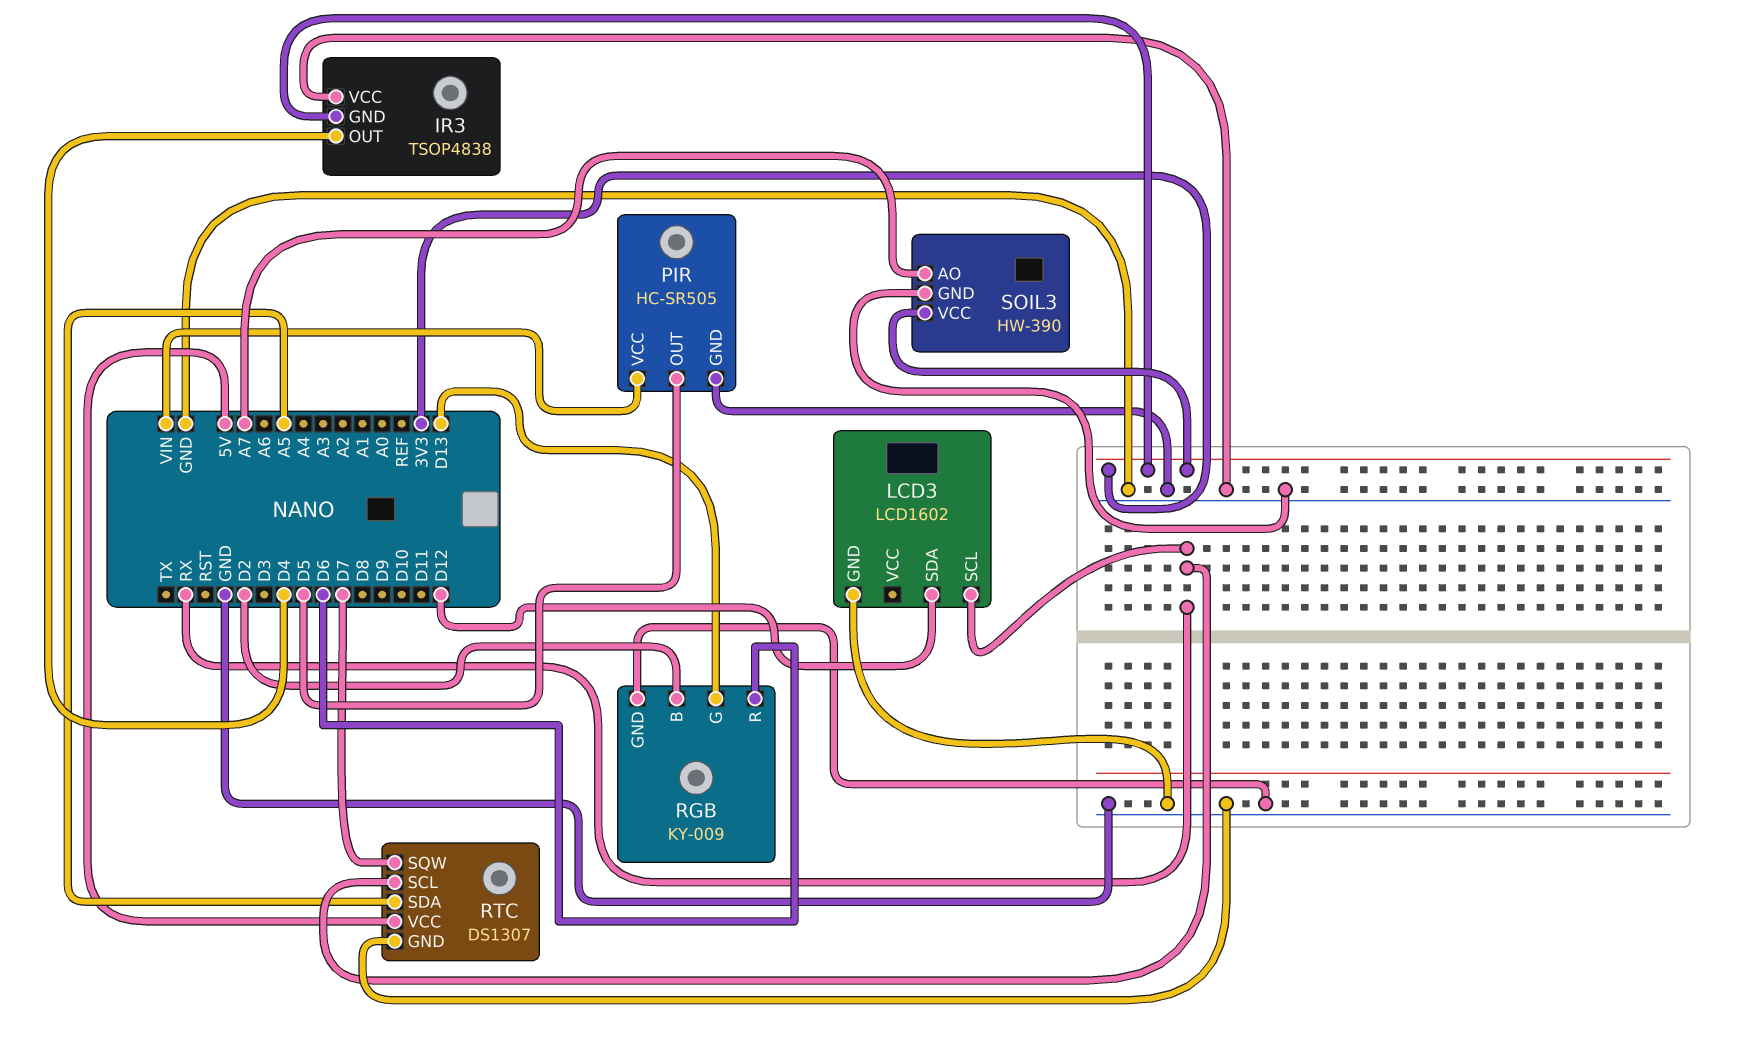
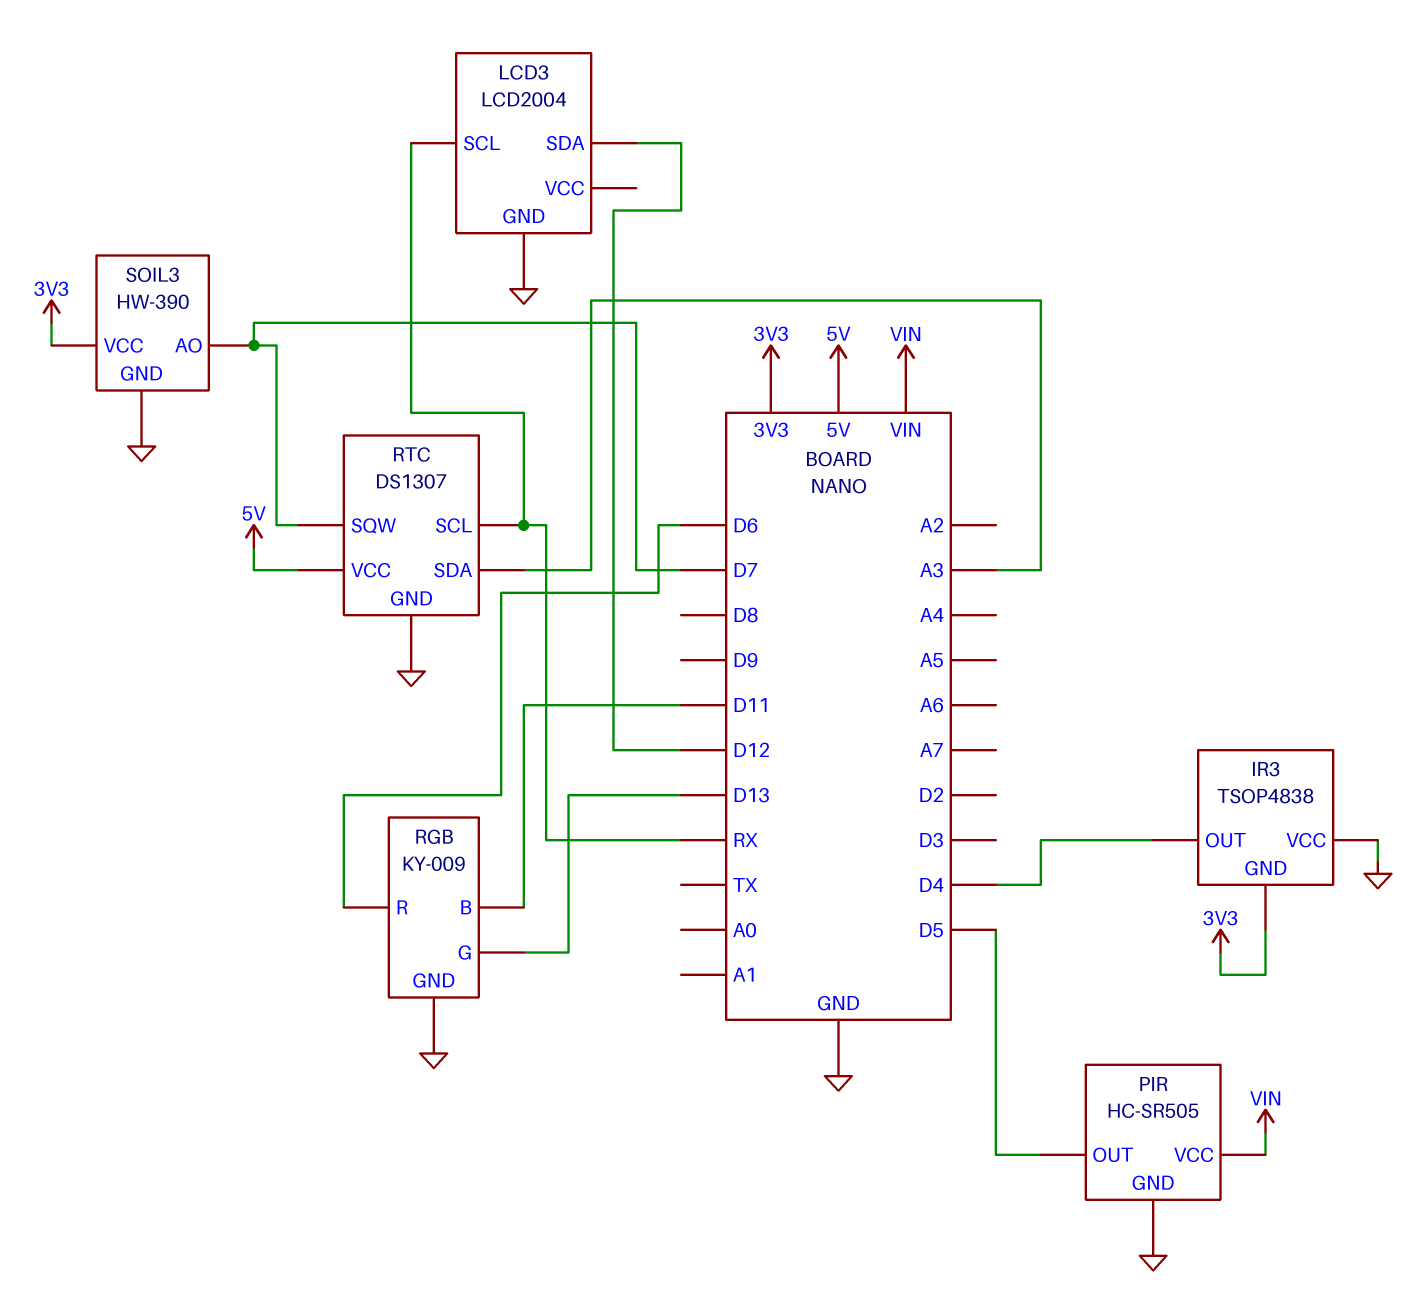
LCD3: LCD1602 -> LCD2004
RGB pin B: D2 -> D11
RTC pin SDA: A5 -> A3
SOIL3 pin AO: A7 -> D7

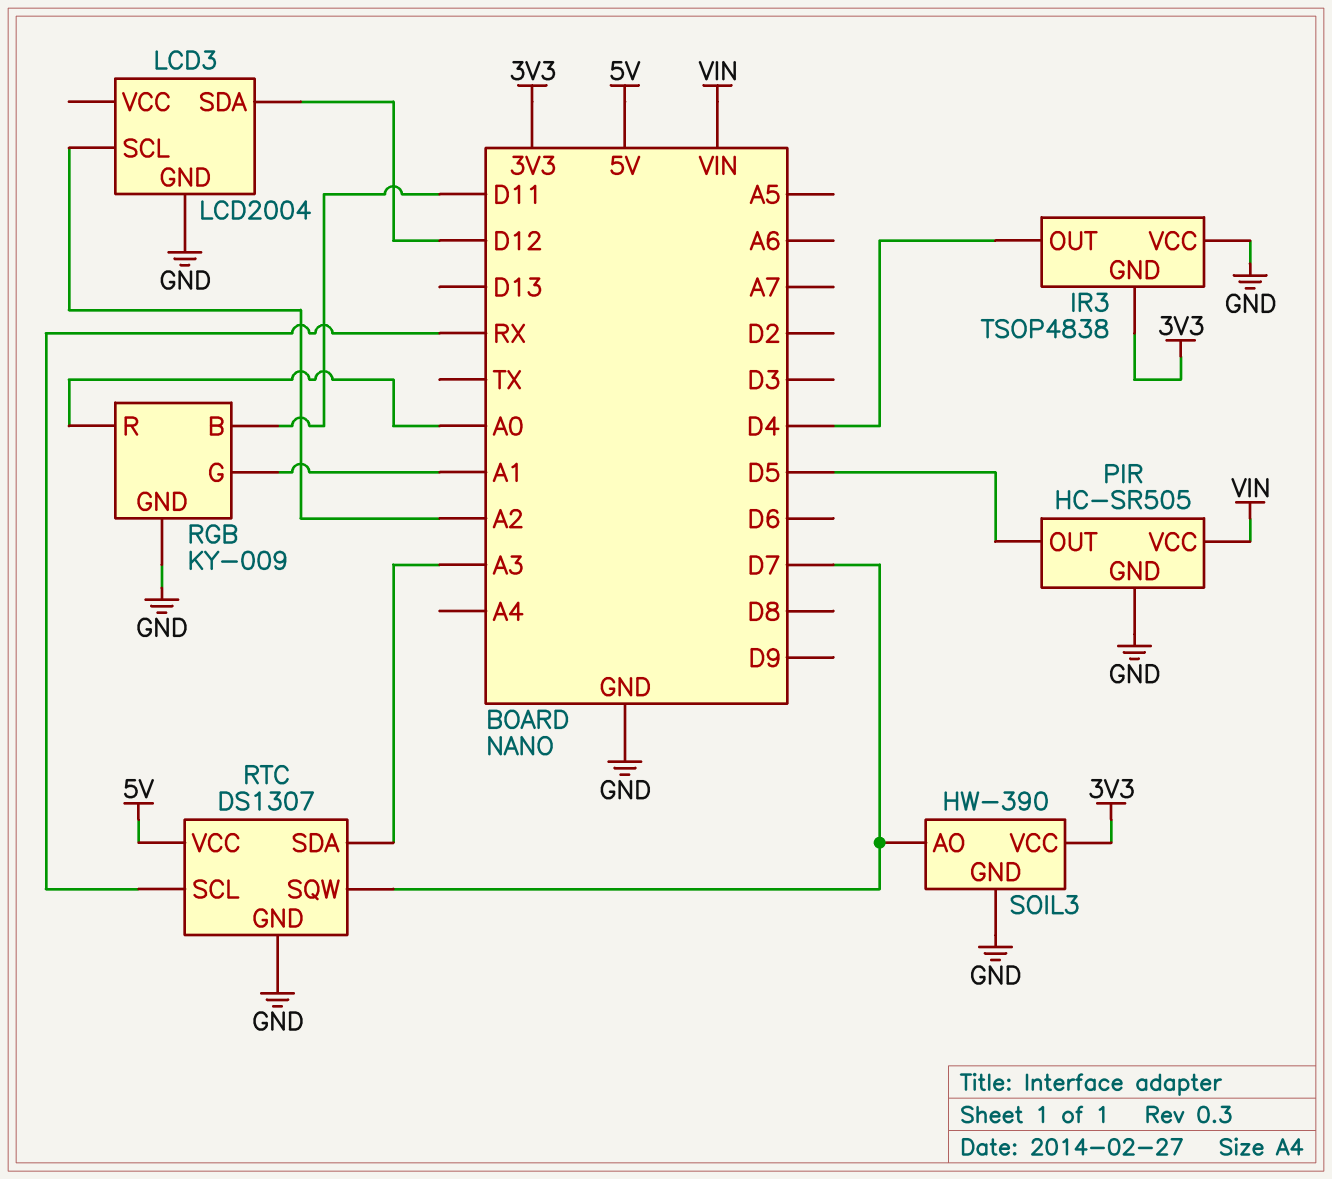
LCD3 pin SCL: RX -> A2
RGB pin G: D13 -> A1
RGB pin R: D6 -> A0

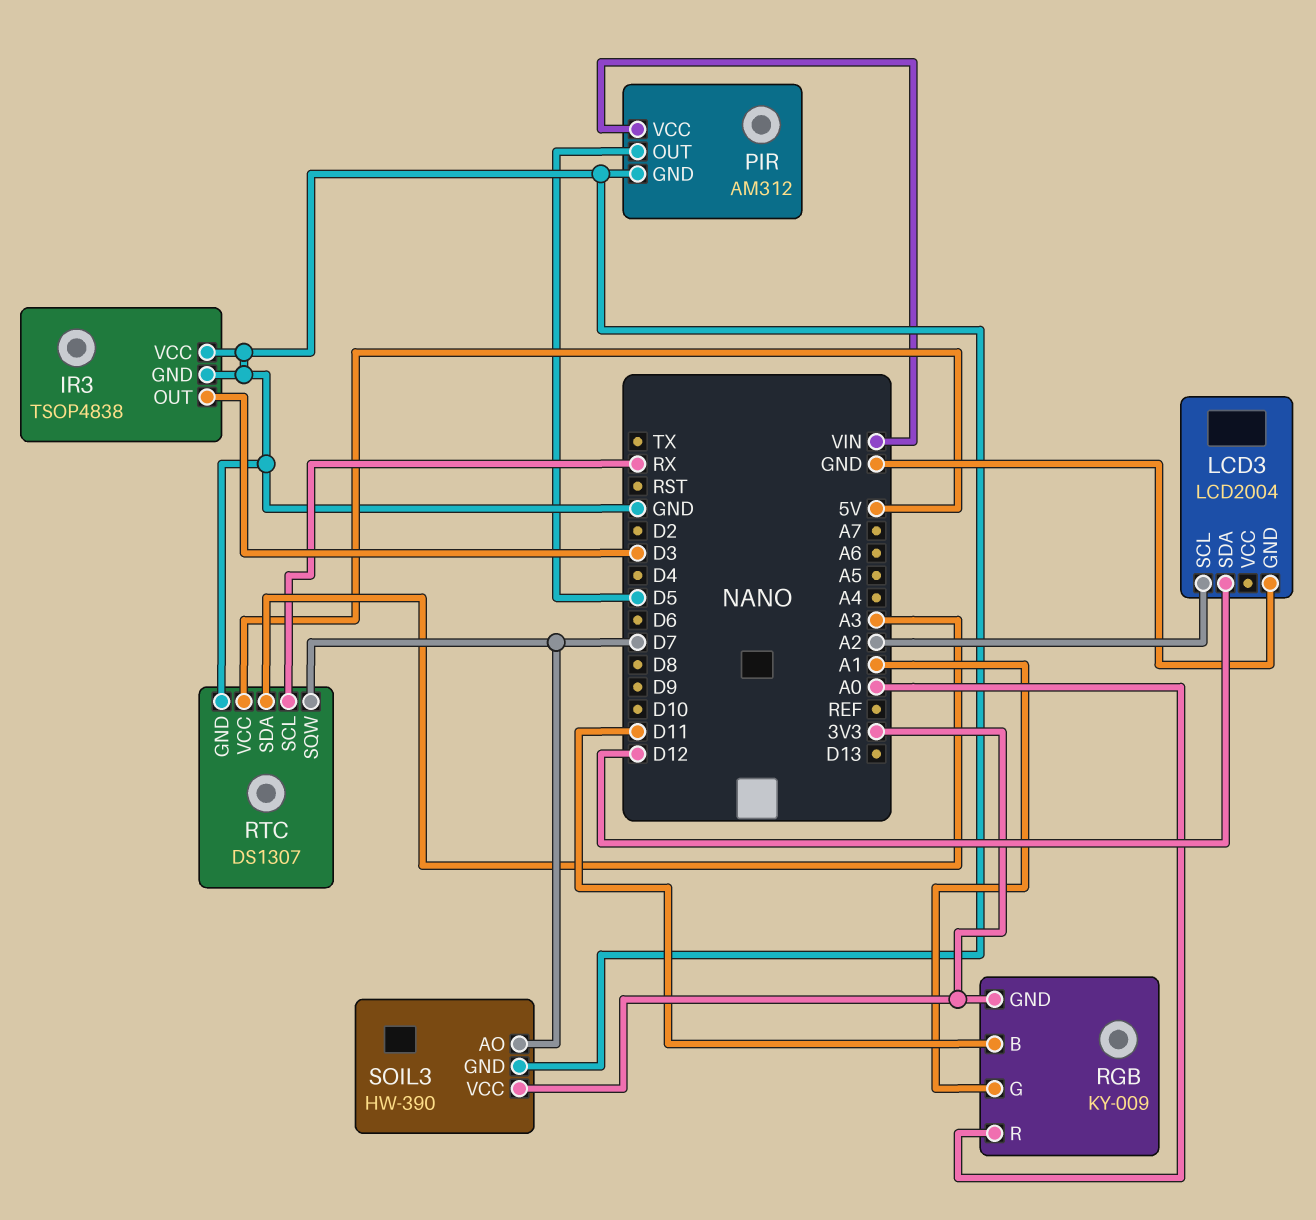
IR3 pin GND: 3V3 -> GND
IR3 pin OUT: D4 -> D3
PIR: HC-SR505 -> AM312
RGB pin GND: GND -> 3V3

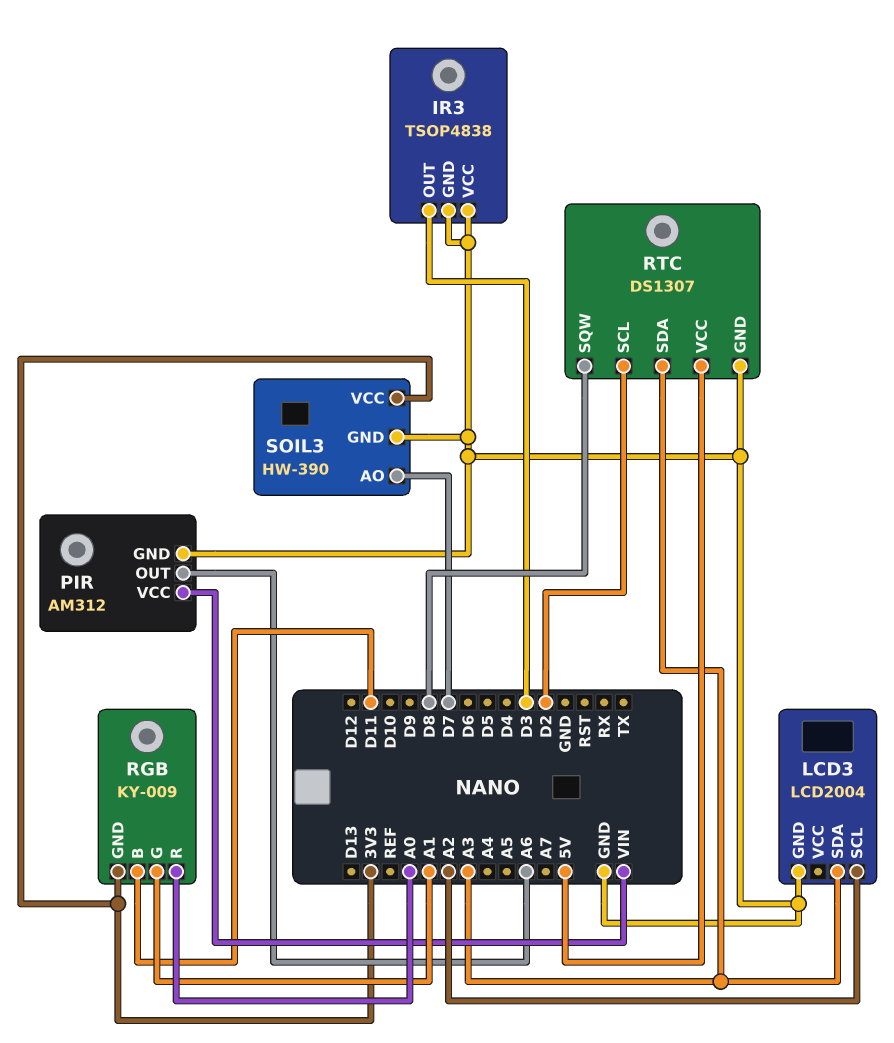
LCD3 pin SDA: D12 -> A3
PIR pin OUT: D5 -> A6
RTC pin SCL: RX -> D2
RTC pin SQW: D7 -> D8

